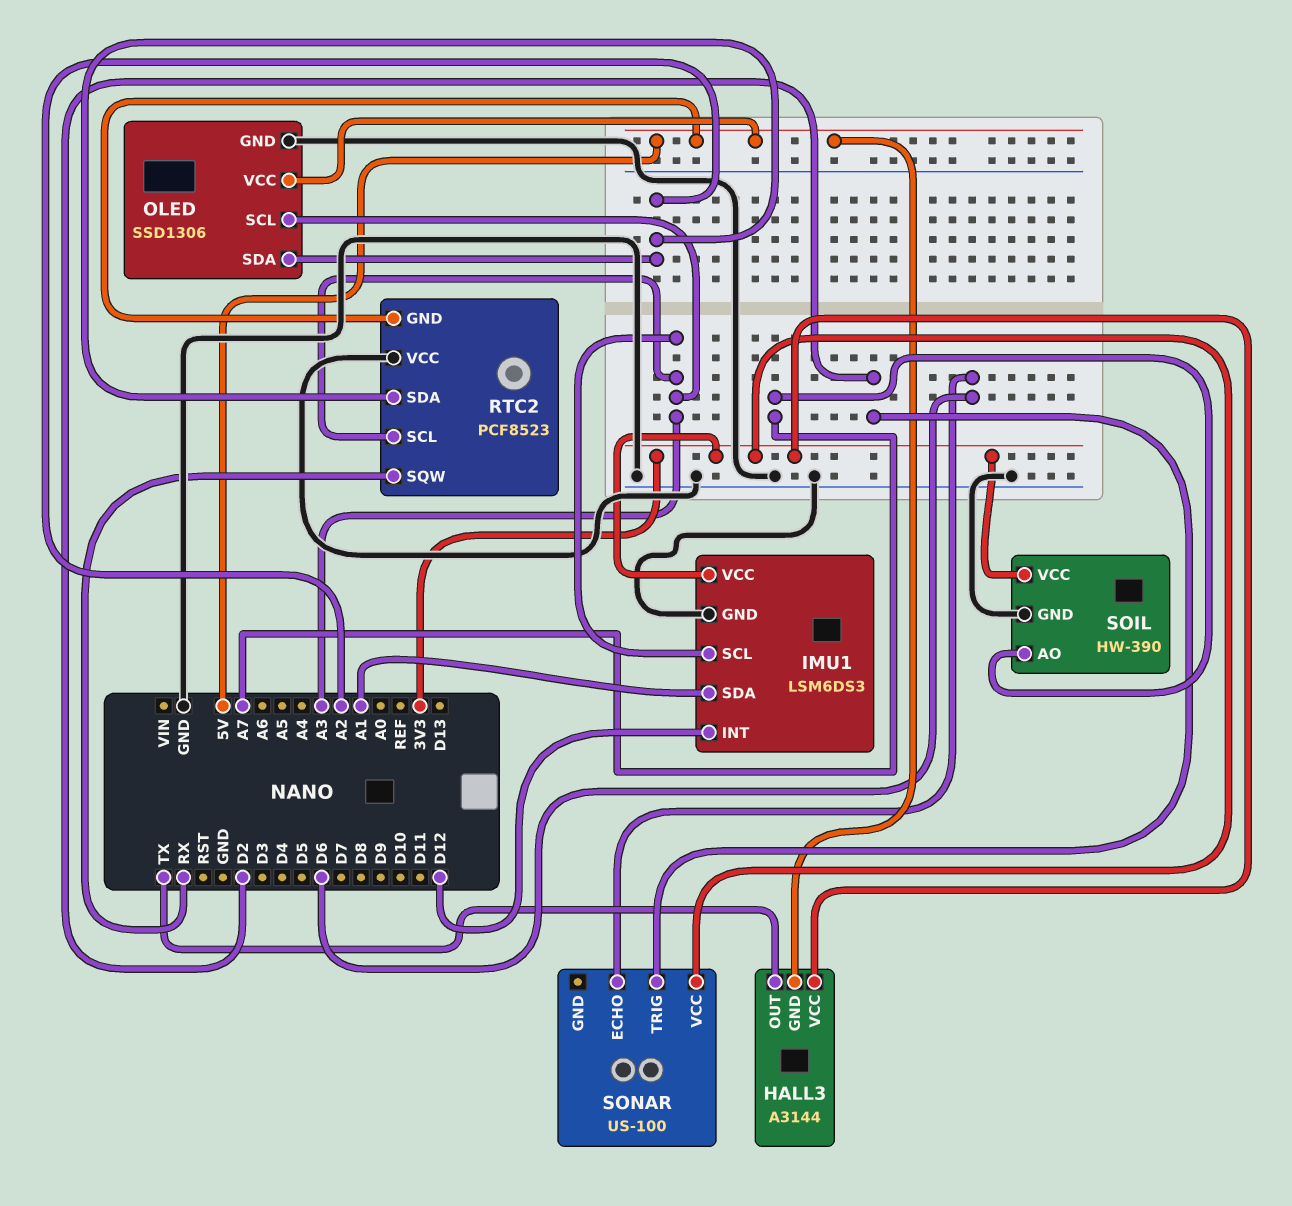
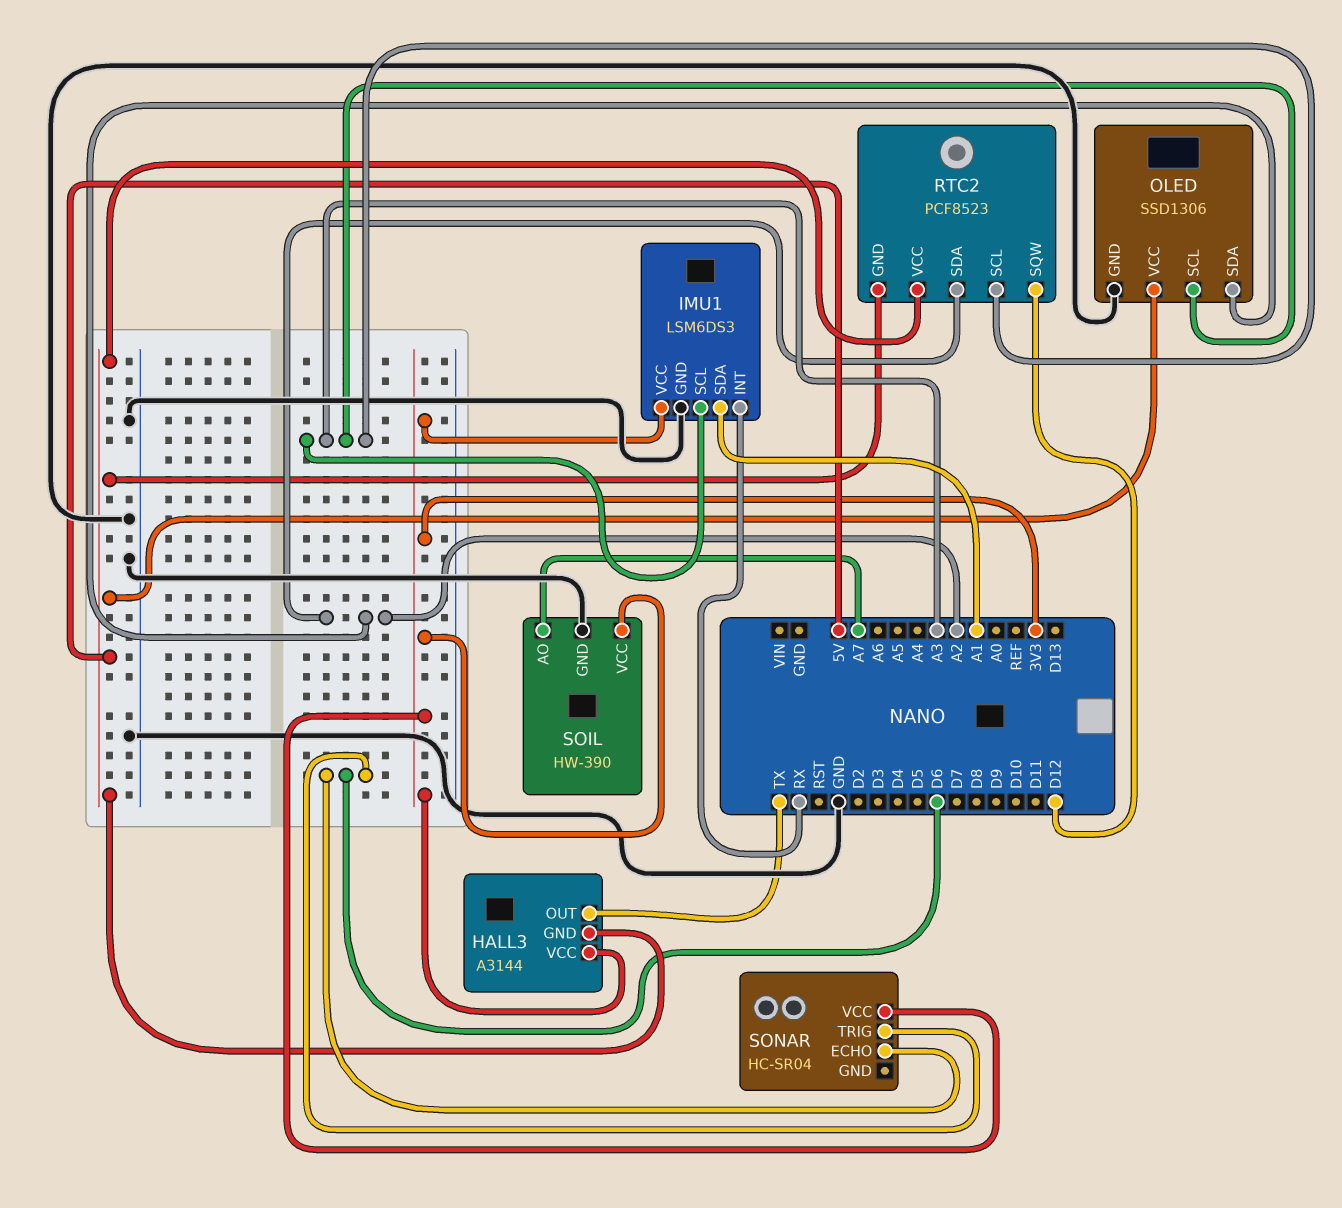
IMU1 pin INT: D12 -> RX
RTC2 pin SQW: RX -> D12
RTC2 pin VCC: GND -> 5V
SONAR: US-100 -> HC-SR04
SONAR pin TRIG: D2 -> D6

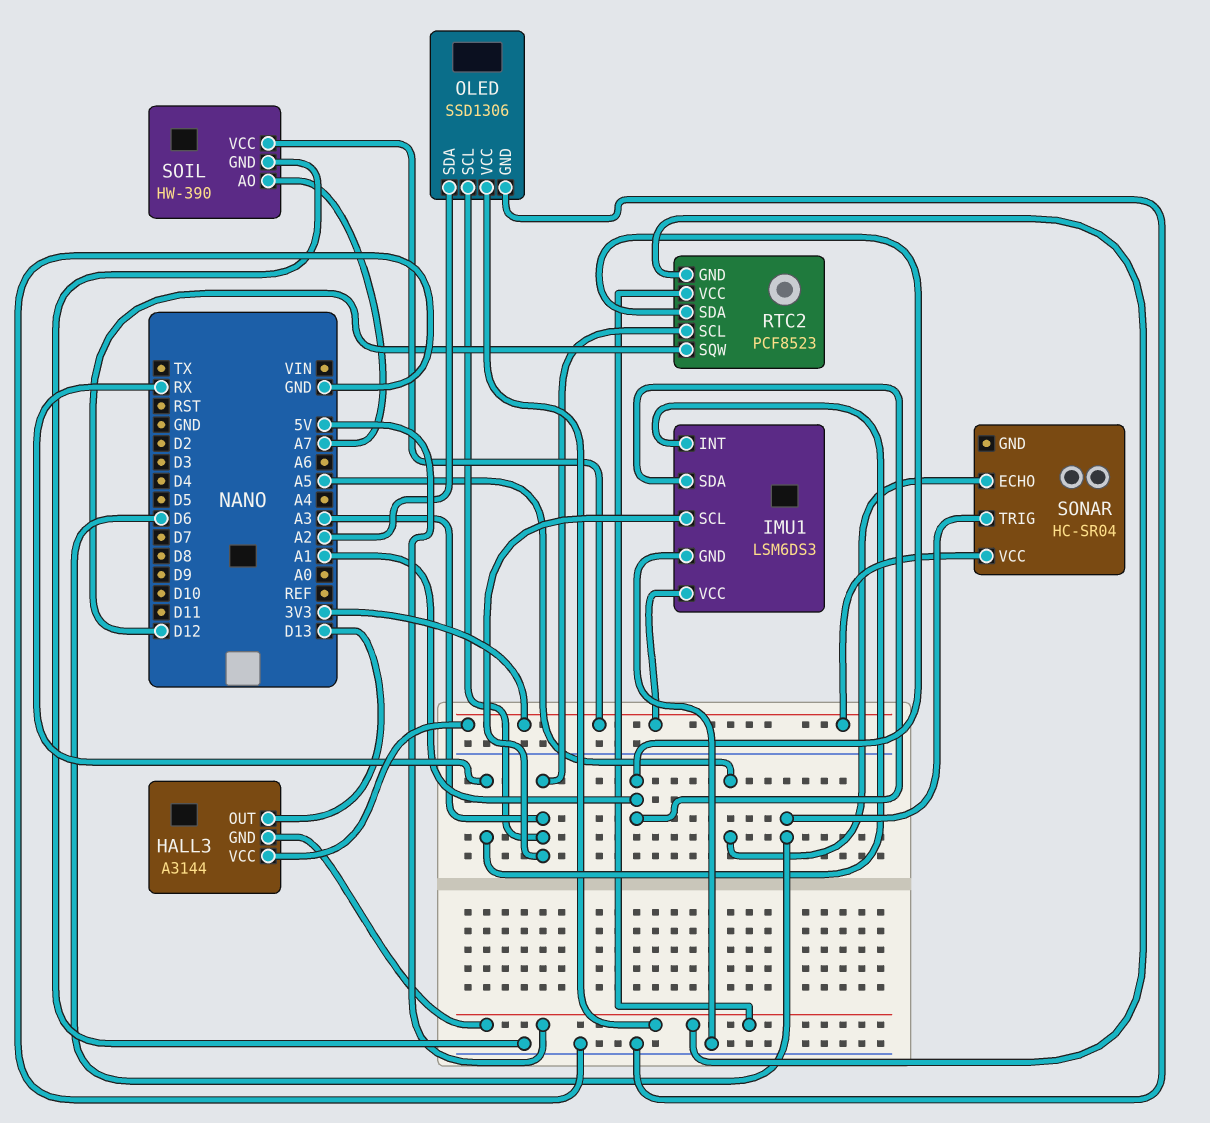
HALL3 pin OUT: TX -> D13
RTC2 pin SDA: A2 -> A1
SONAR pin ECHO: D6 -> A5

